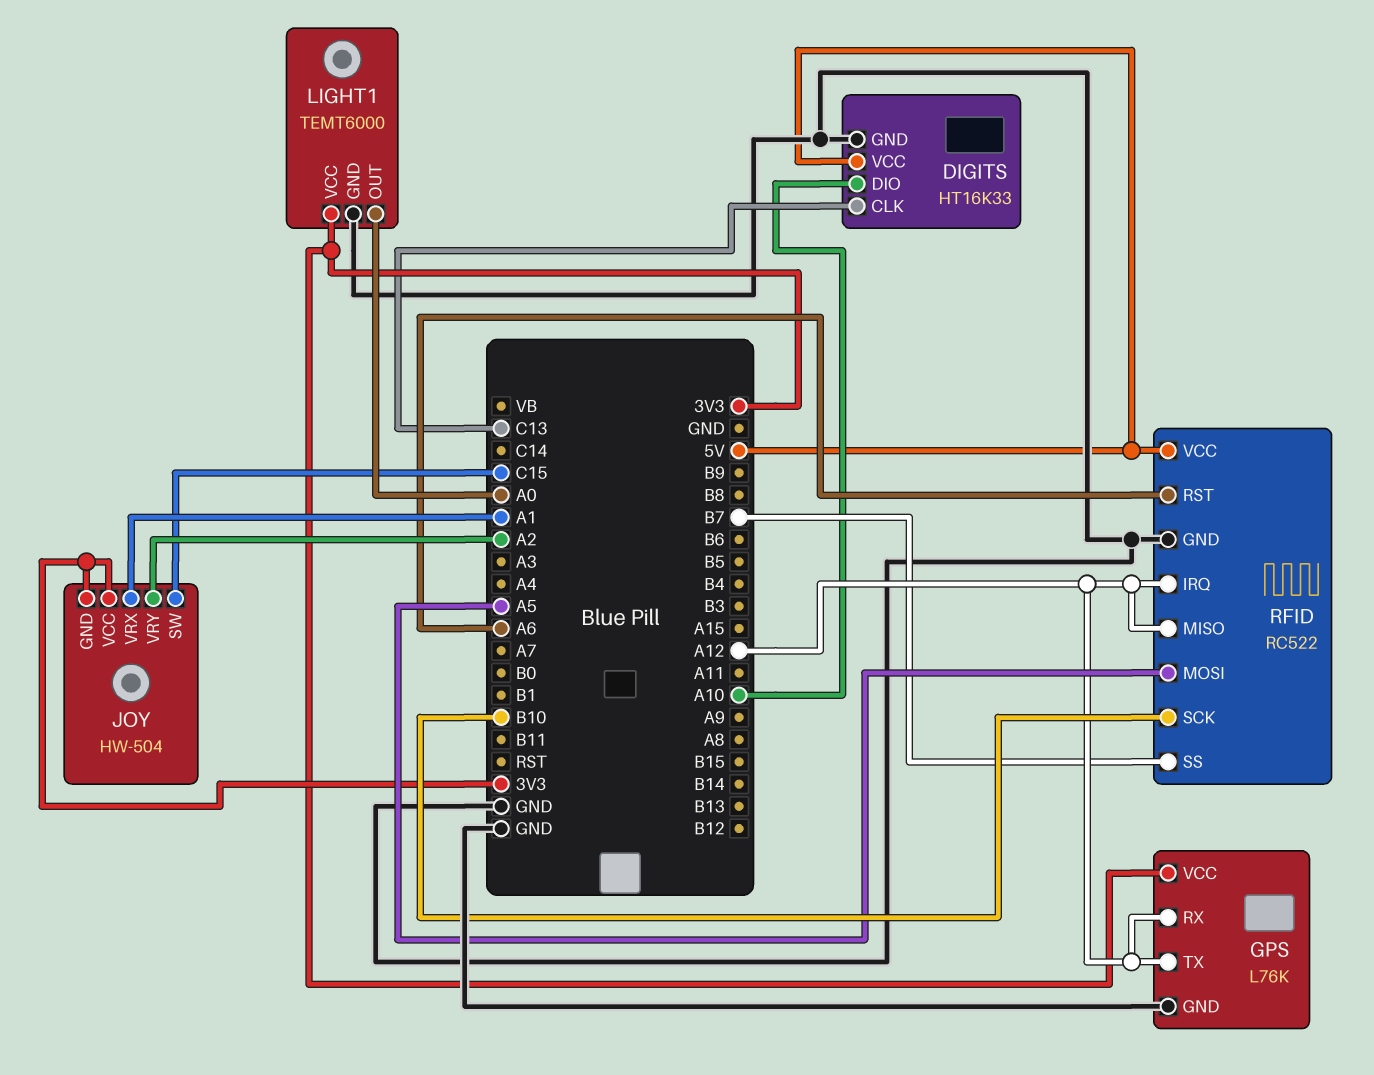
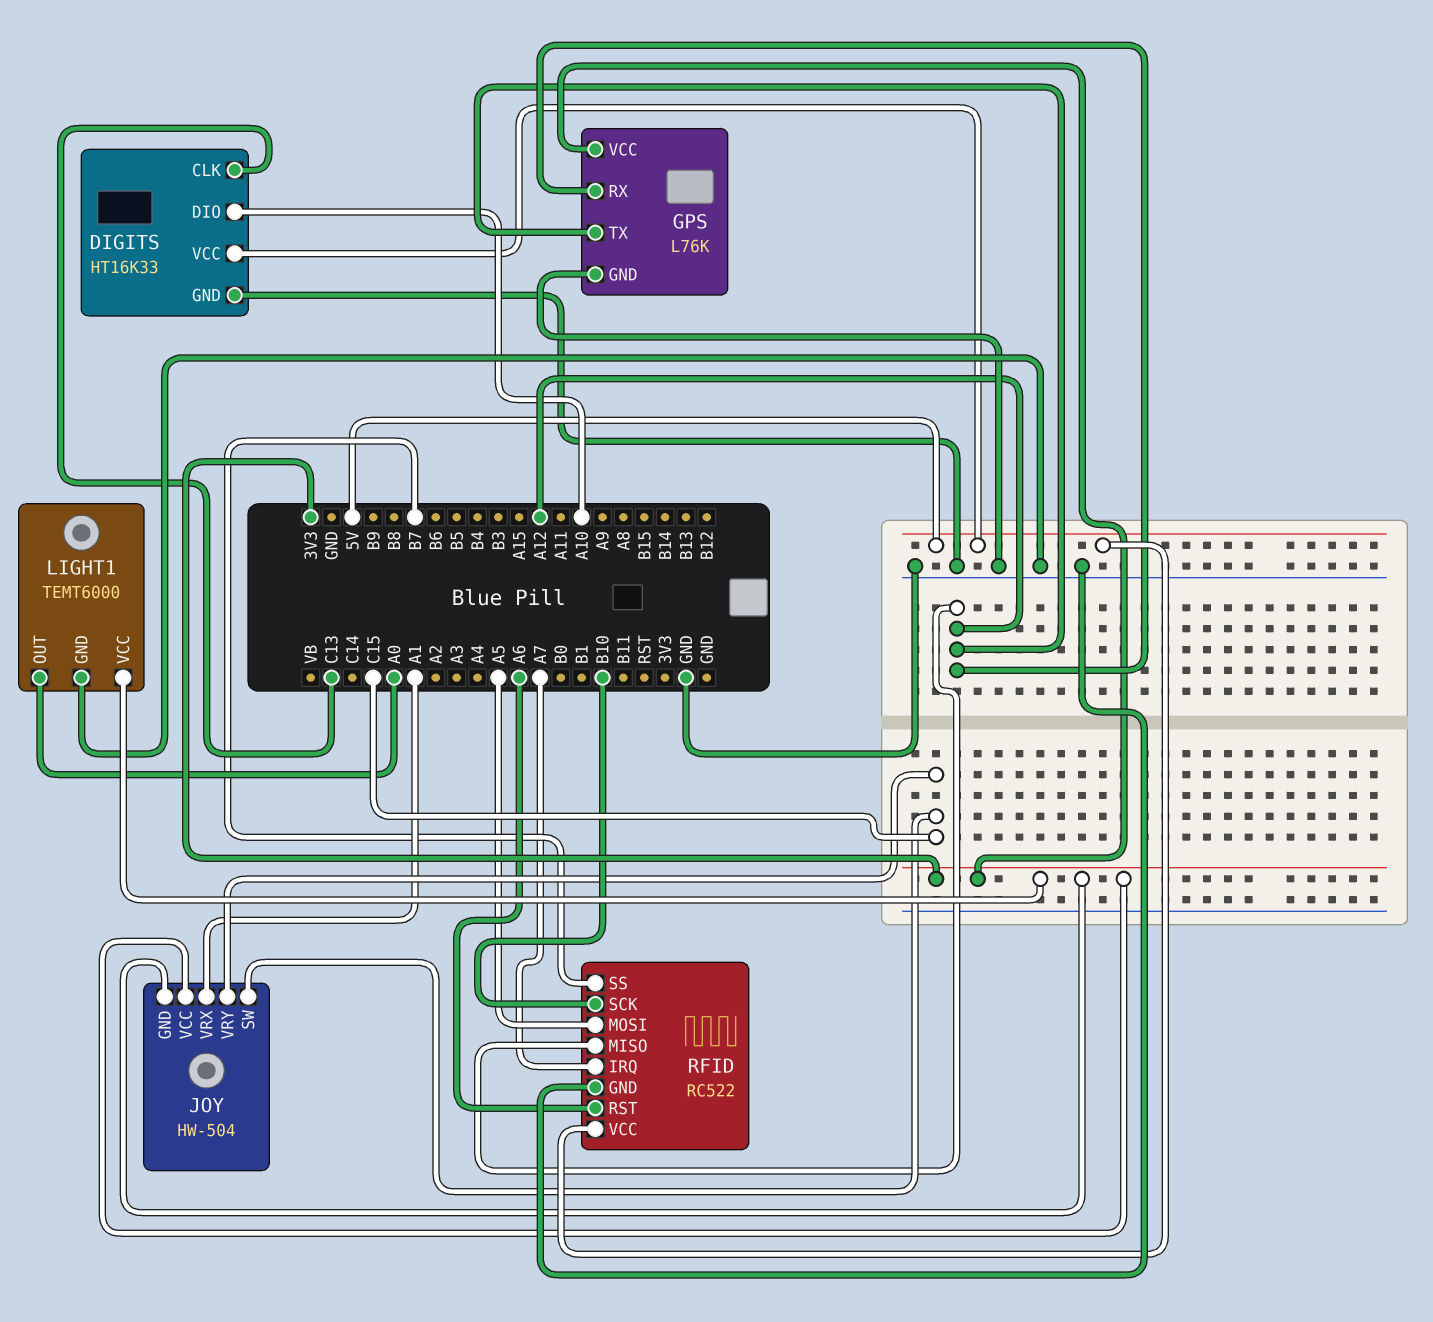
JOY pin VRY: A2 -> C15
RFID pin IRQ: A12 -> A7

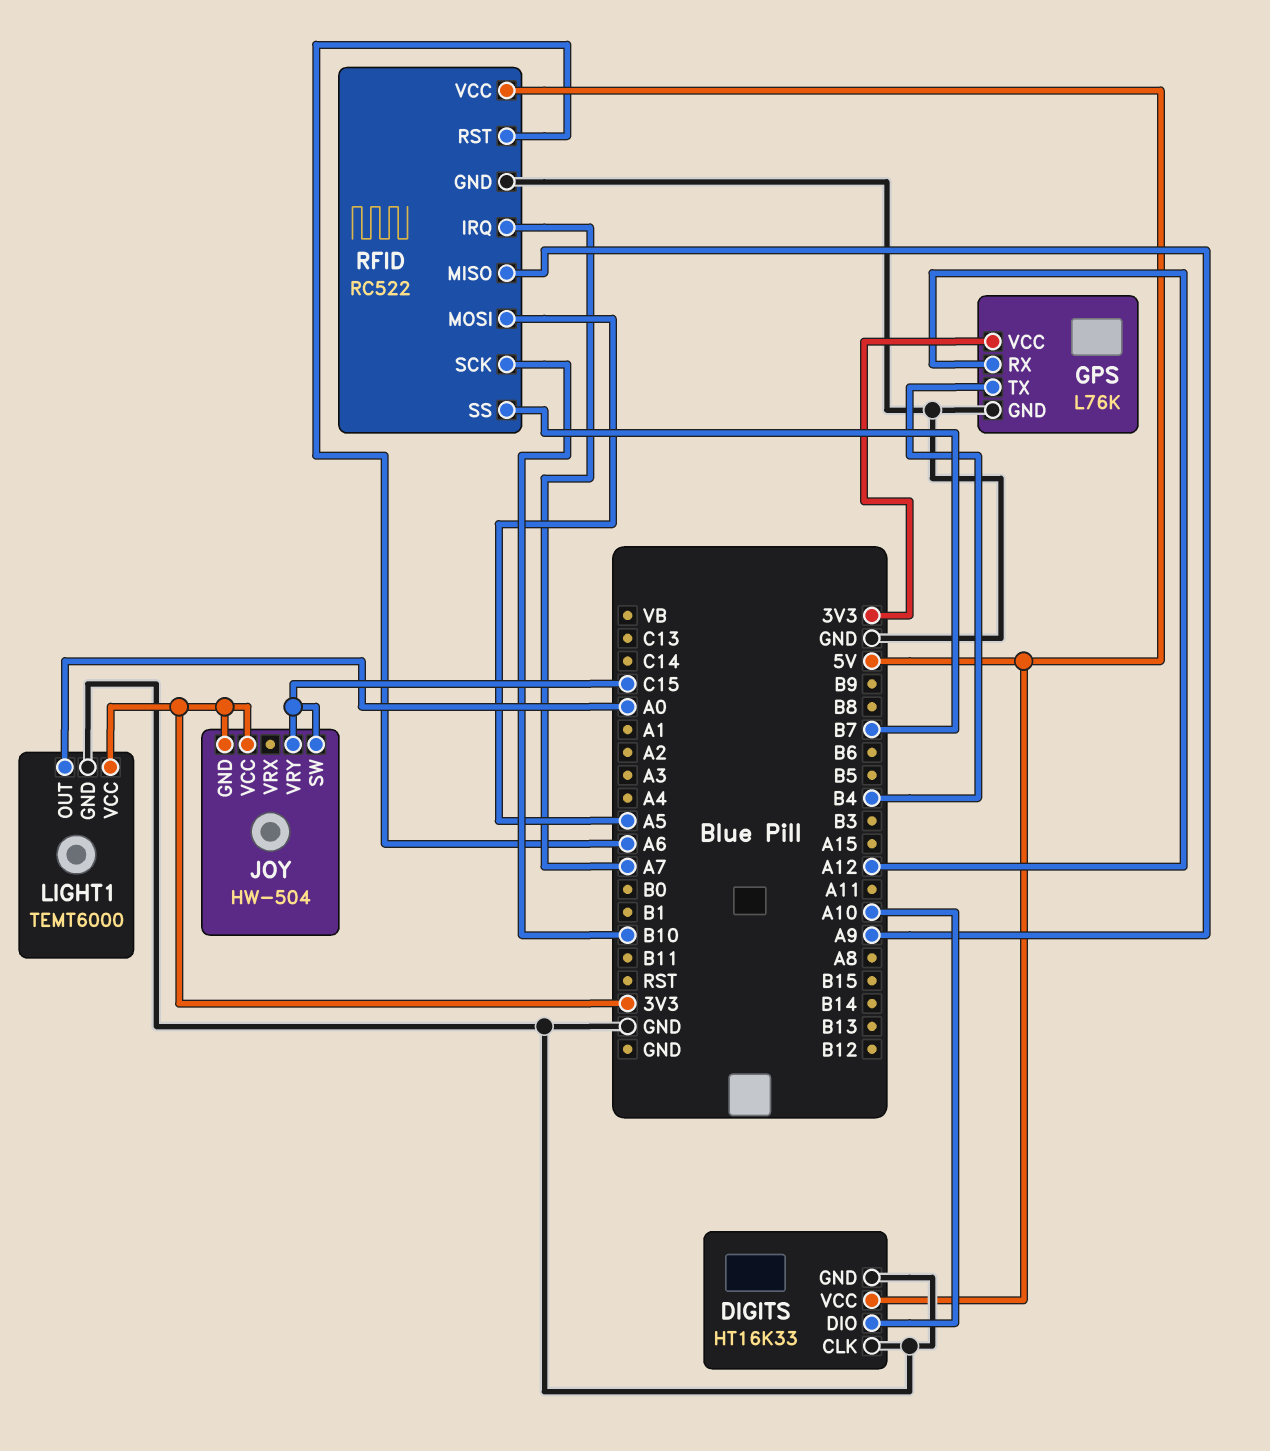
DIGITS pin CLK: C13 -> GND
GPS pin TX: A12 -> B4
JOY pin VRX: A1 -> none
RFID pin MISO: A12 -> A9

